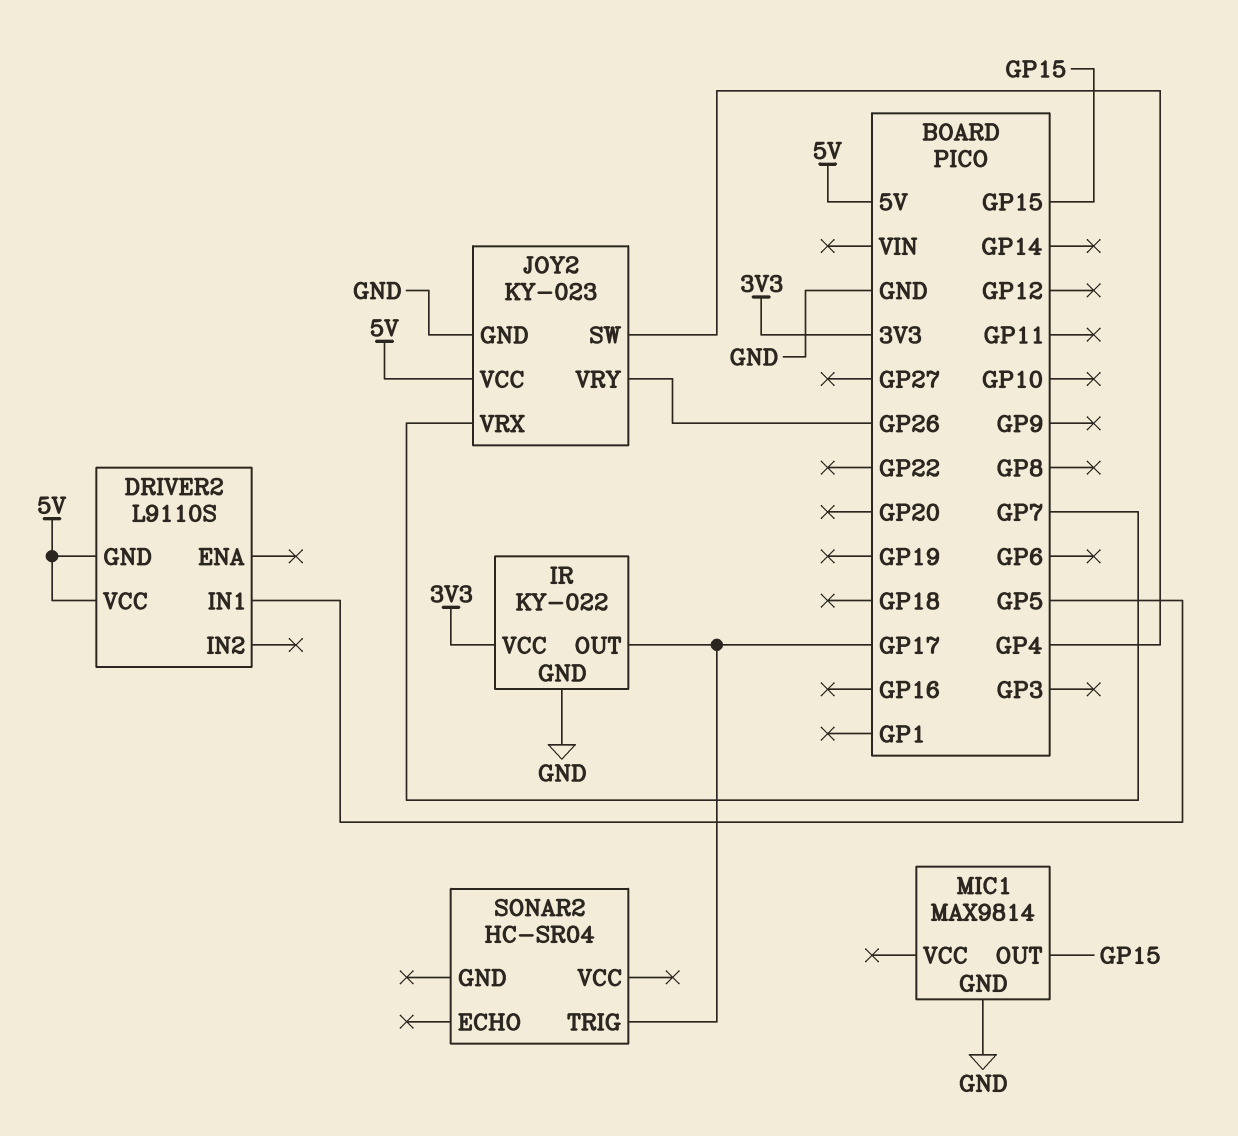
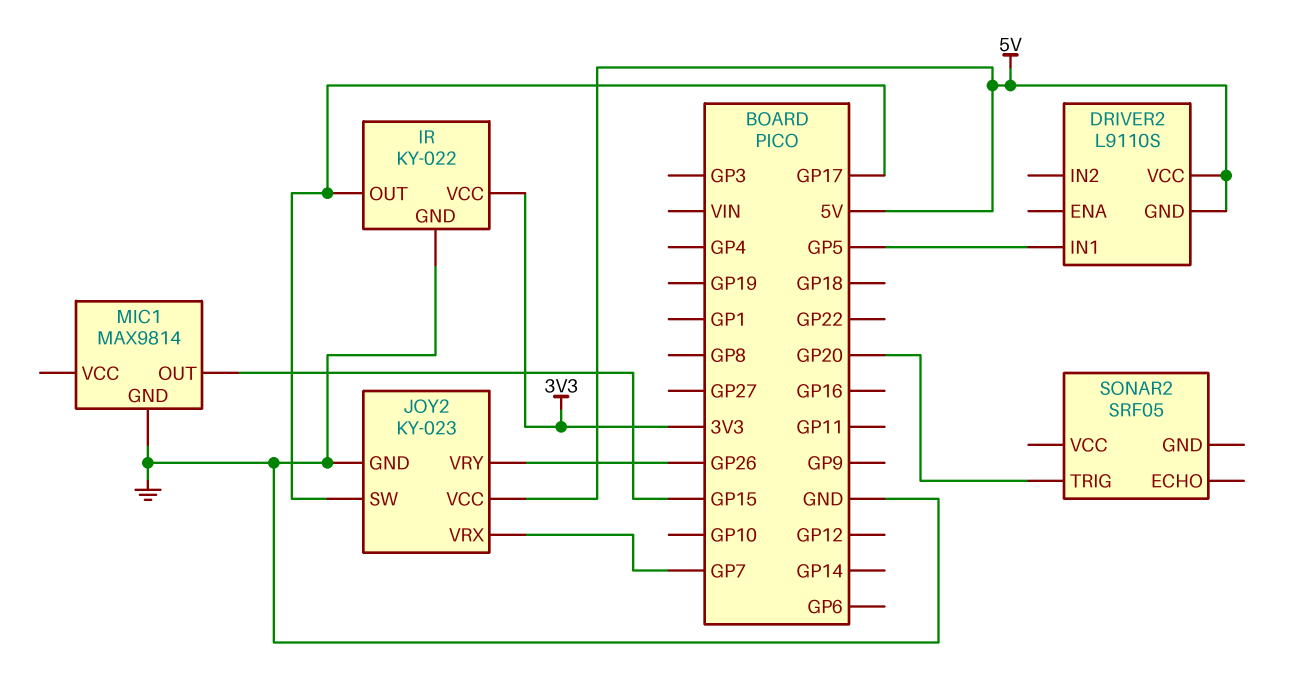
JOY2 pin SW: GP4 -> GP17
SONAR2: HC-SR04 -> SRF05
SONAR2 pin TRIG: GP17 -> GP20

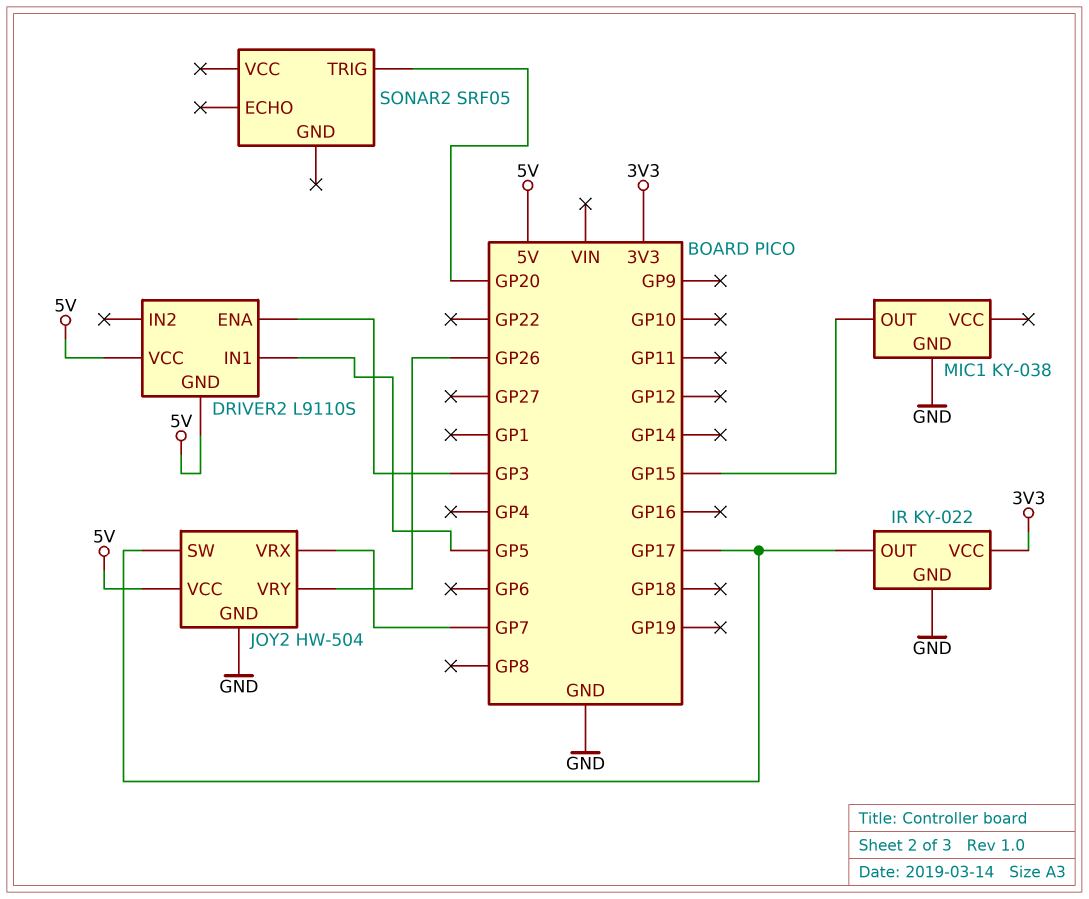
DRIVER2 pin ENA: none -> GP3
JOY2: KY-023 -> HW-504
MIC1: MAX9814 -> KY-038

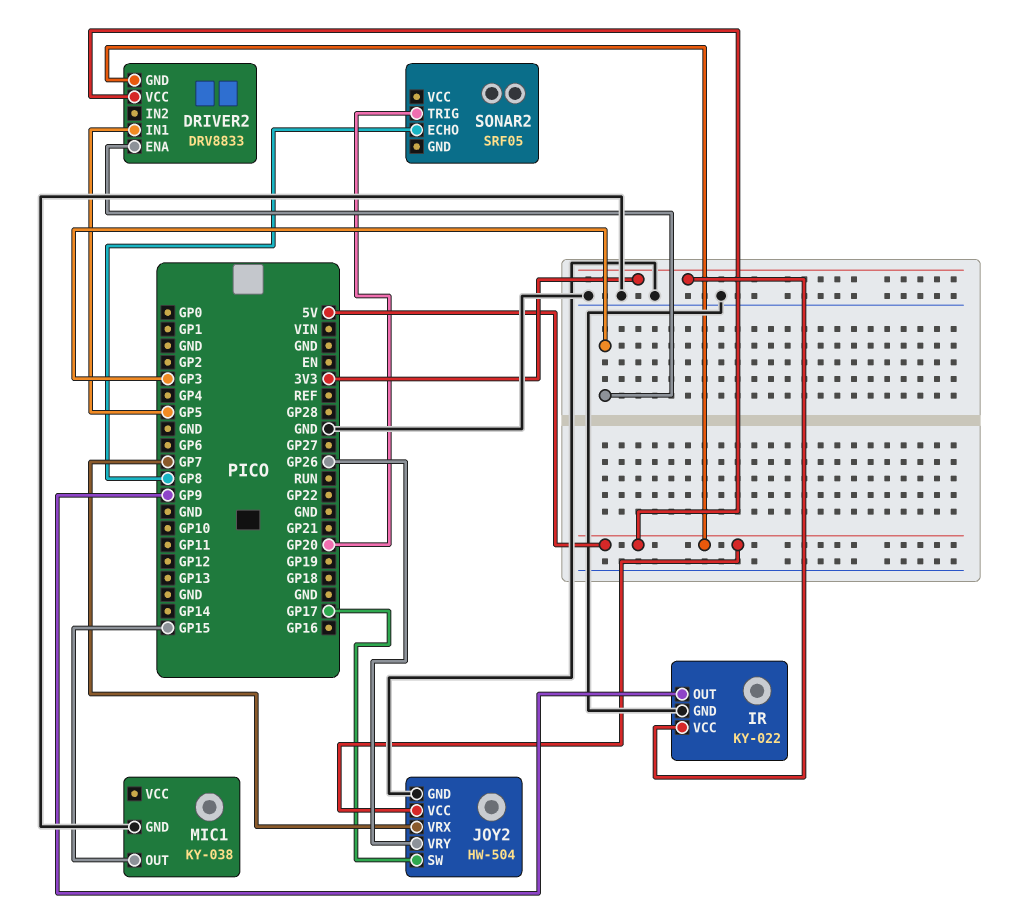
DRIVER2: L9110S -> DRV8833
IR pin OUT: GP17 -> GP9
SONAR2 pin ECHO: none -> GP8

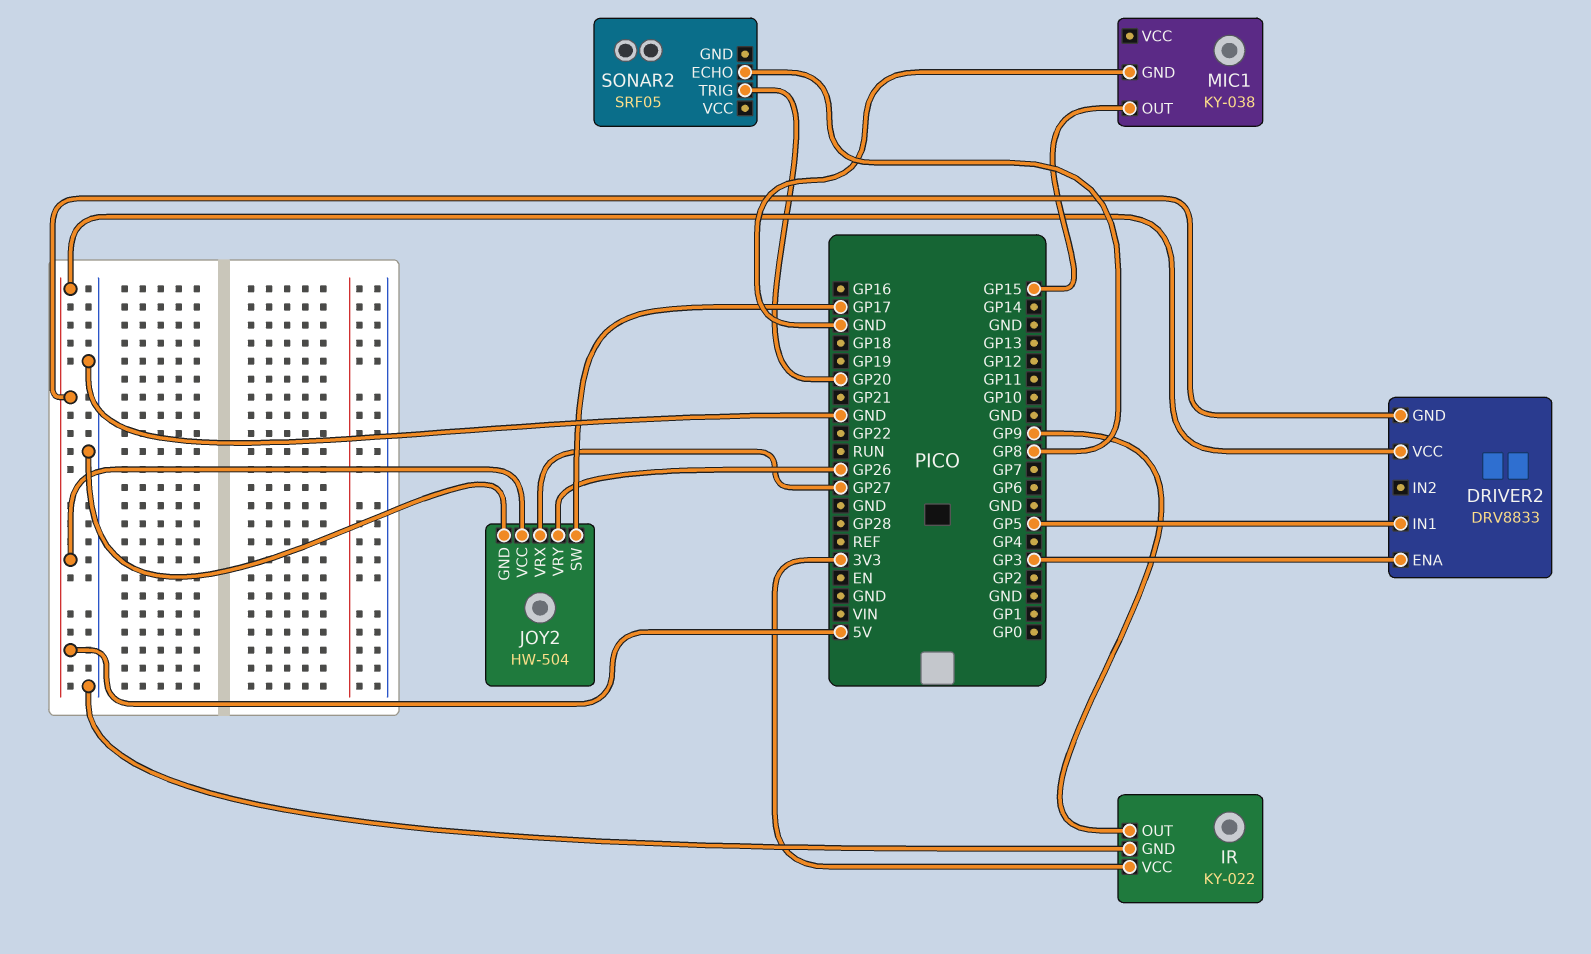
JOY2 pin VRX: GP7 -> GP27

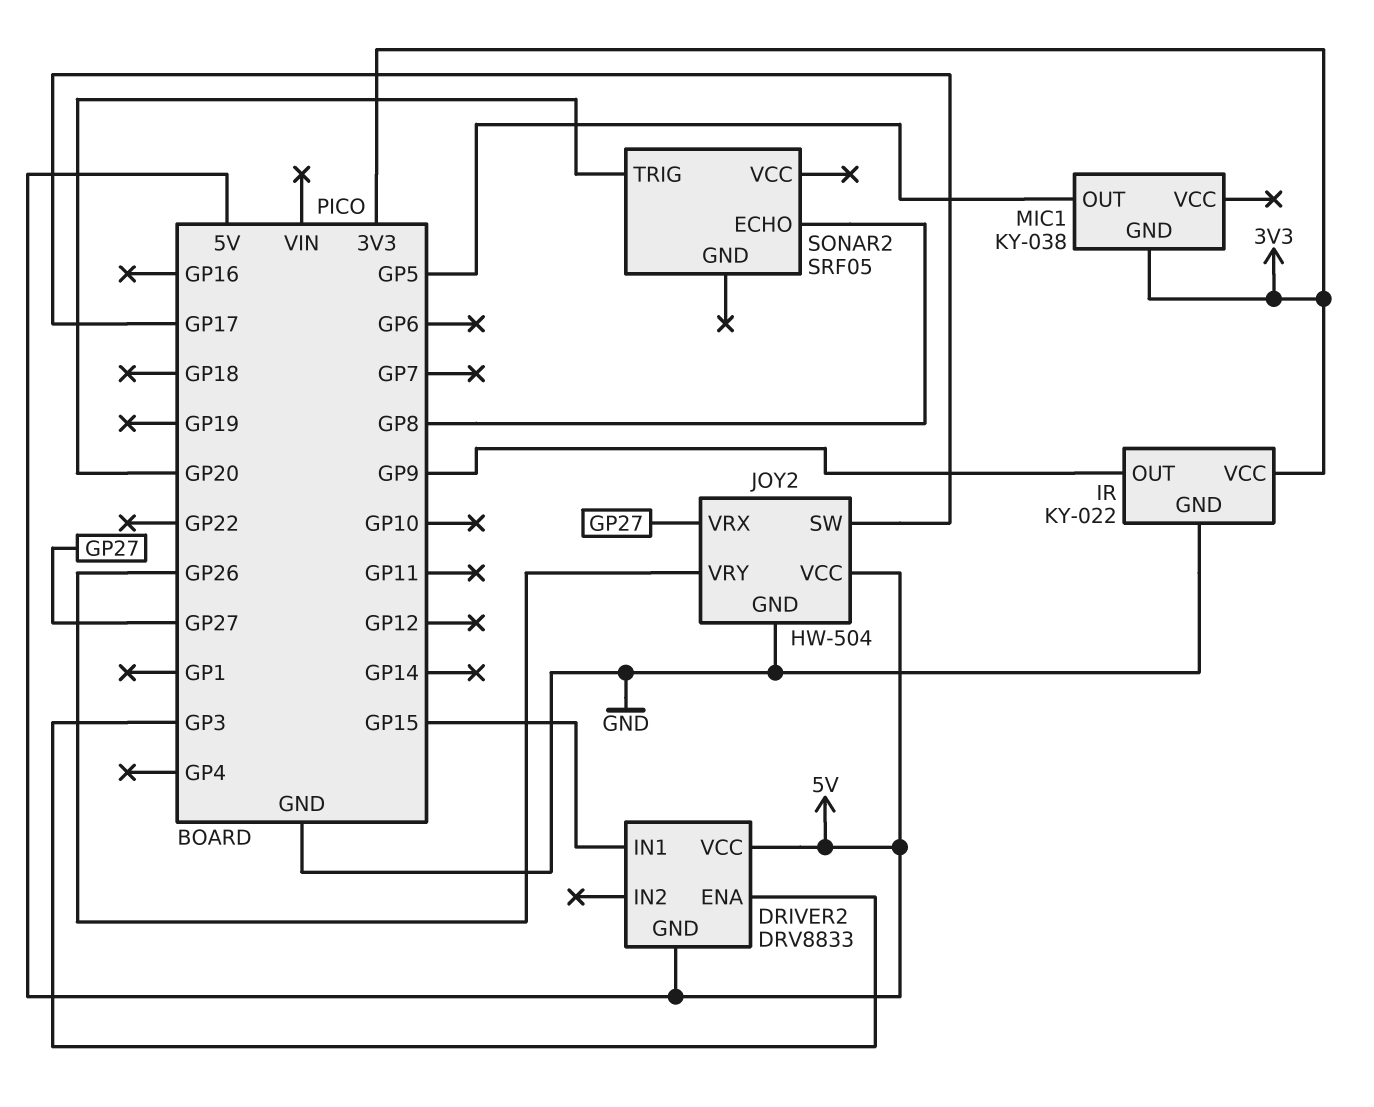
DRIVER2 pin IN1: GP5 -> GP15
MIC1 pin GND: GND -> 3V3
MIC1 pin OUT: GP15 -> GP5

